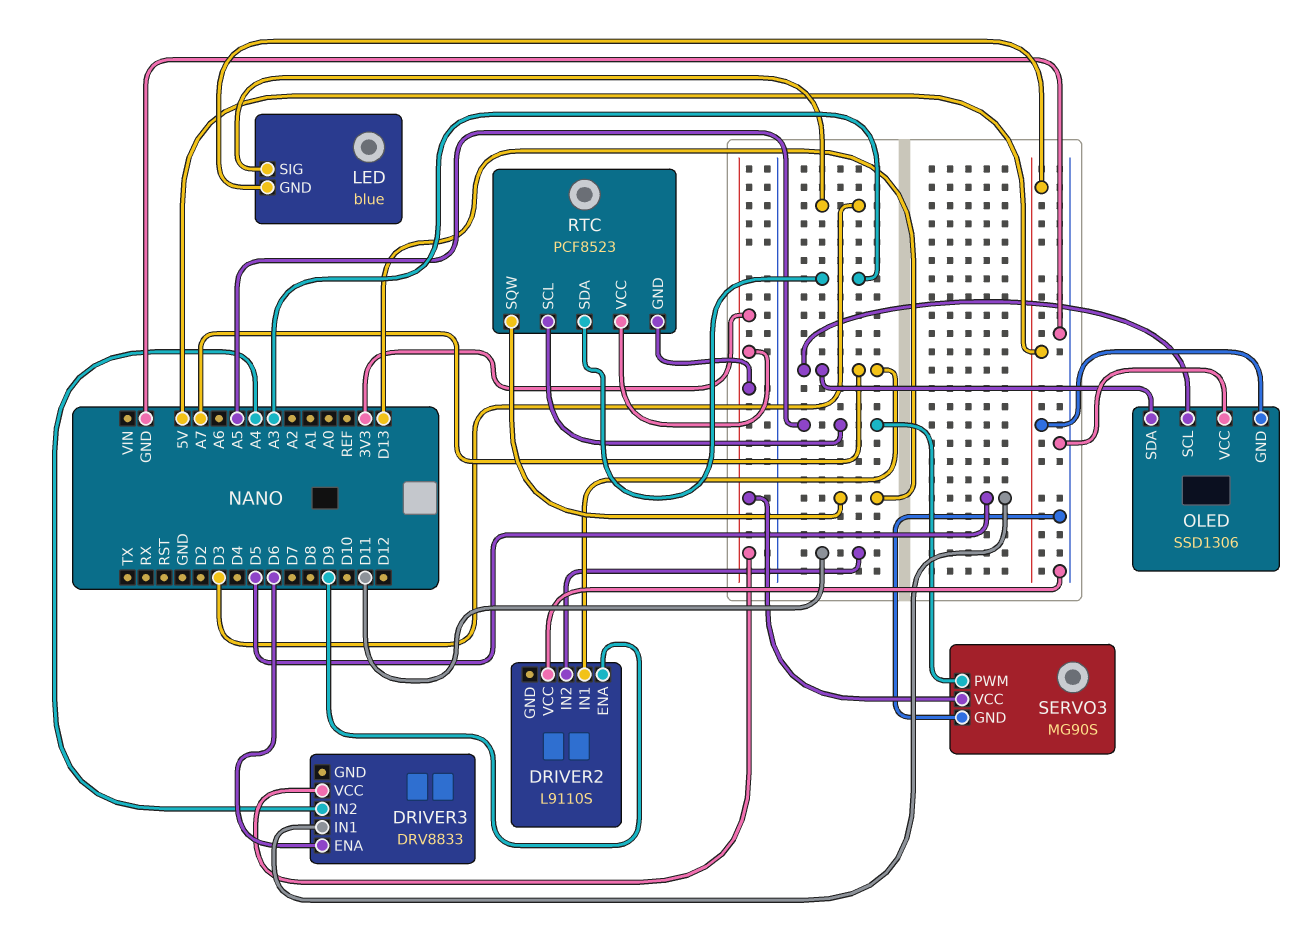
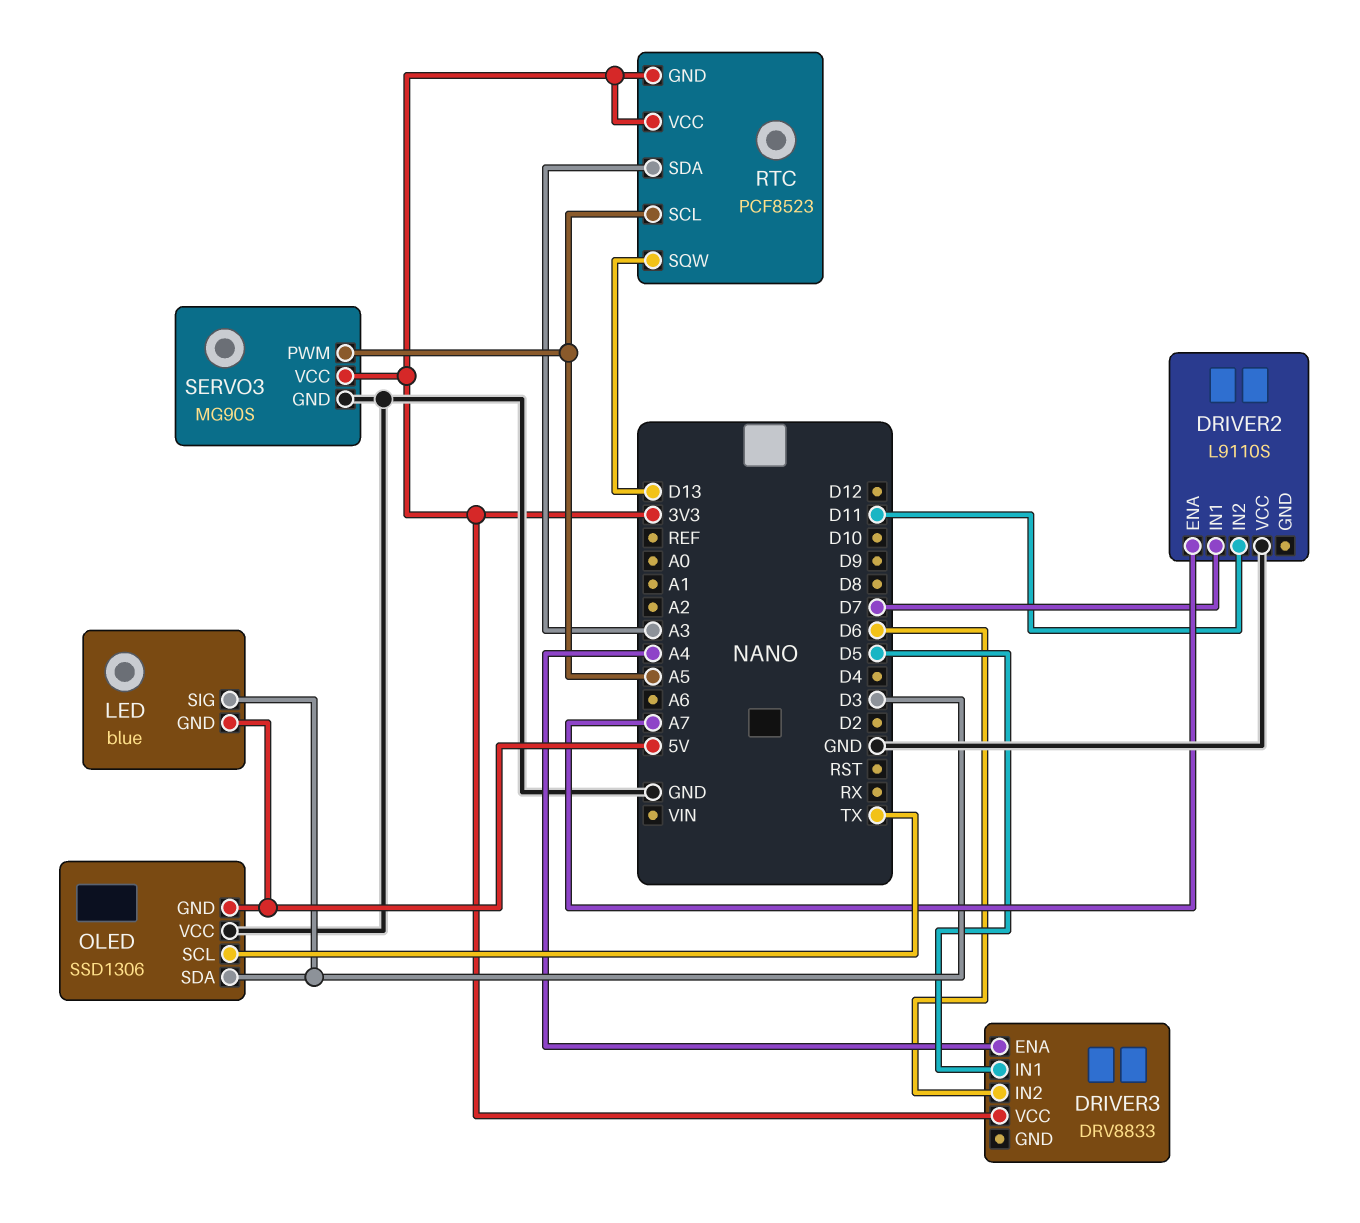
DRIVER2 pin ENA: D9 -> A7
DRIVER2 pin IN1: A7 -> D7
DRIVER3 pin ENA: D6 -> A4
DRIVER3 pin IN2: A4 -> D6
OLED pin SCL: A7 -> TX
OLED pin SDA: A7 -> D3

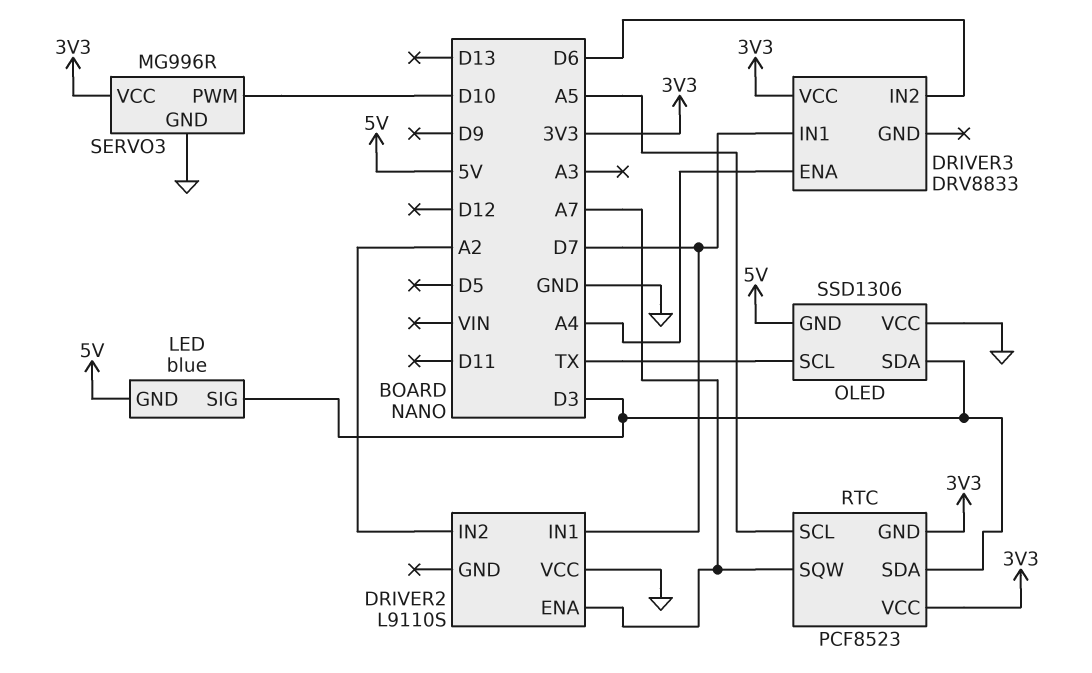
DRIVER2 pin IN2: D11 -> A2
DRIVER3 pin IN1: D5 -> D7
RTC pin SDA: A3 -> D3
RTC pin SQW: D13 -> A7
SERVO3: MG90S -> MG996R
SERVO3 pin PWM: A5 -> D10

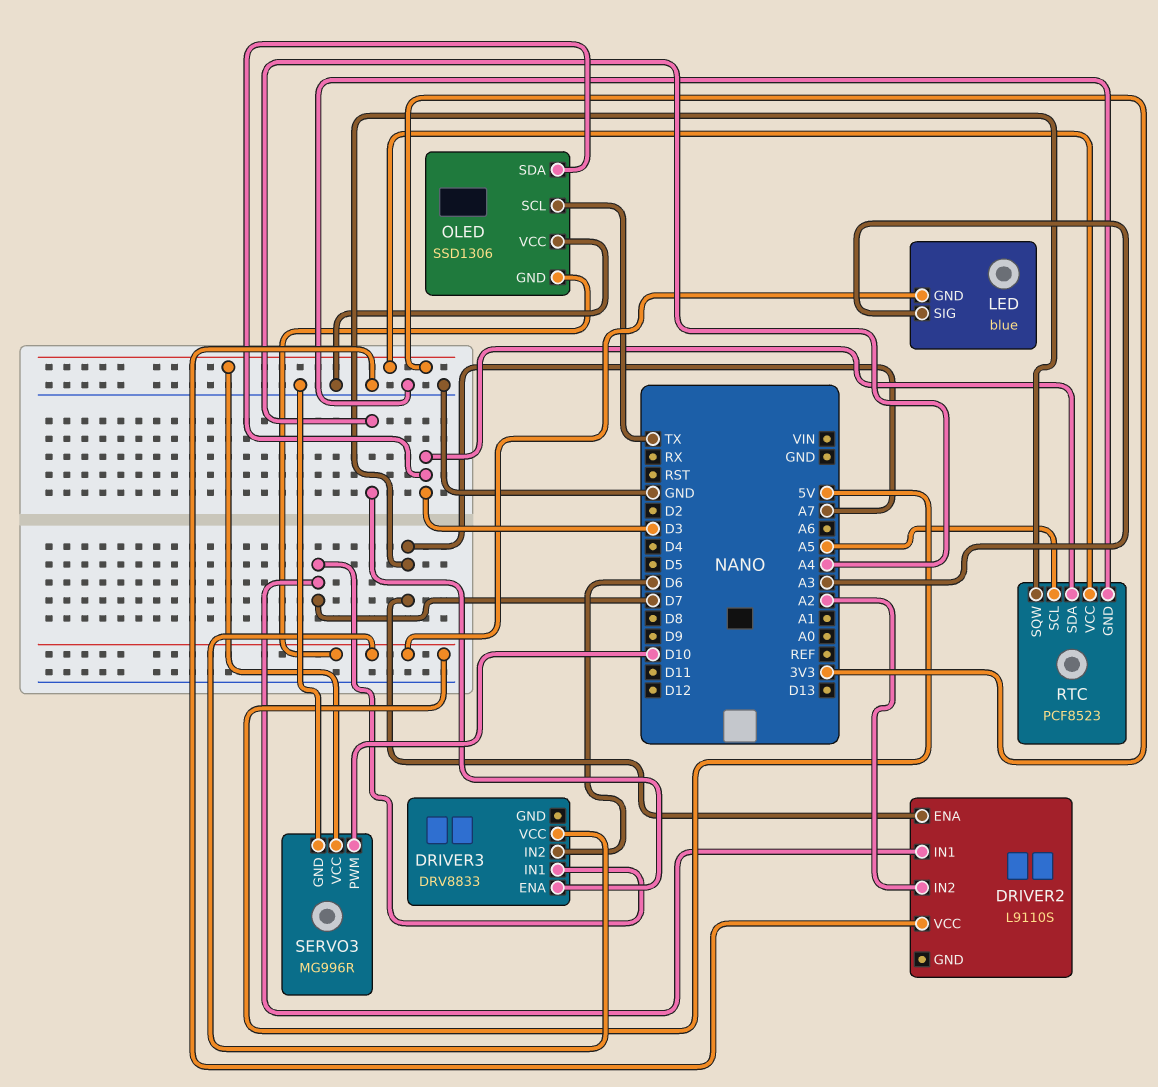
DRIVER3 pin VCC: 3V3 -> 5V
LED pin SIG: D3 -> A3
RTC pin GND: 3V3 -> GND

